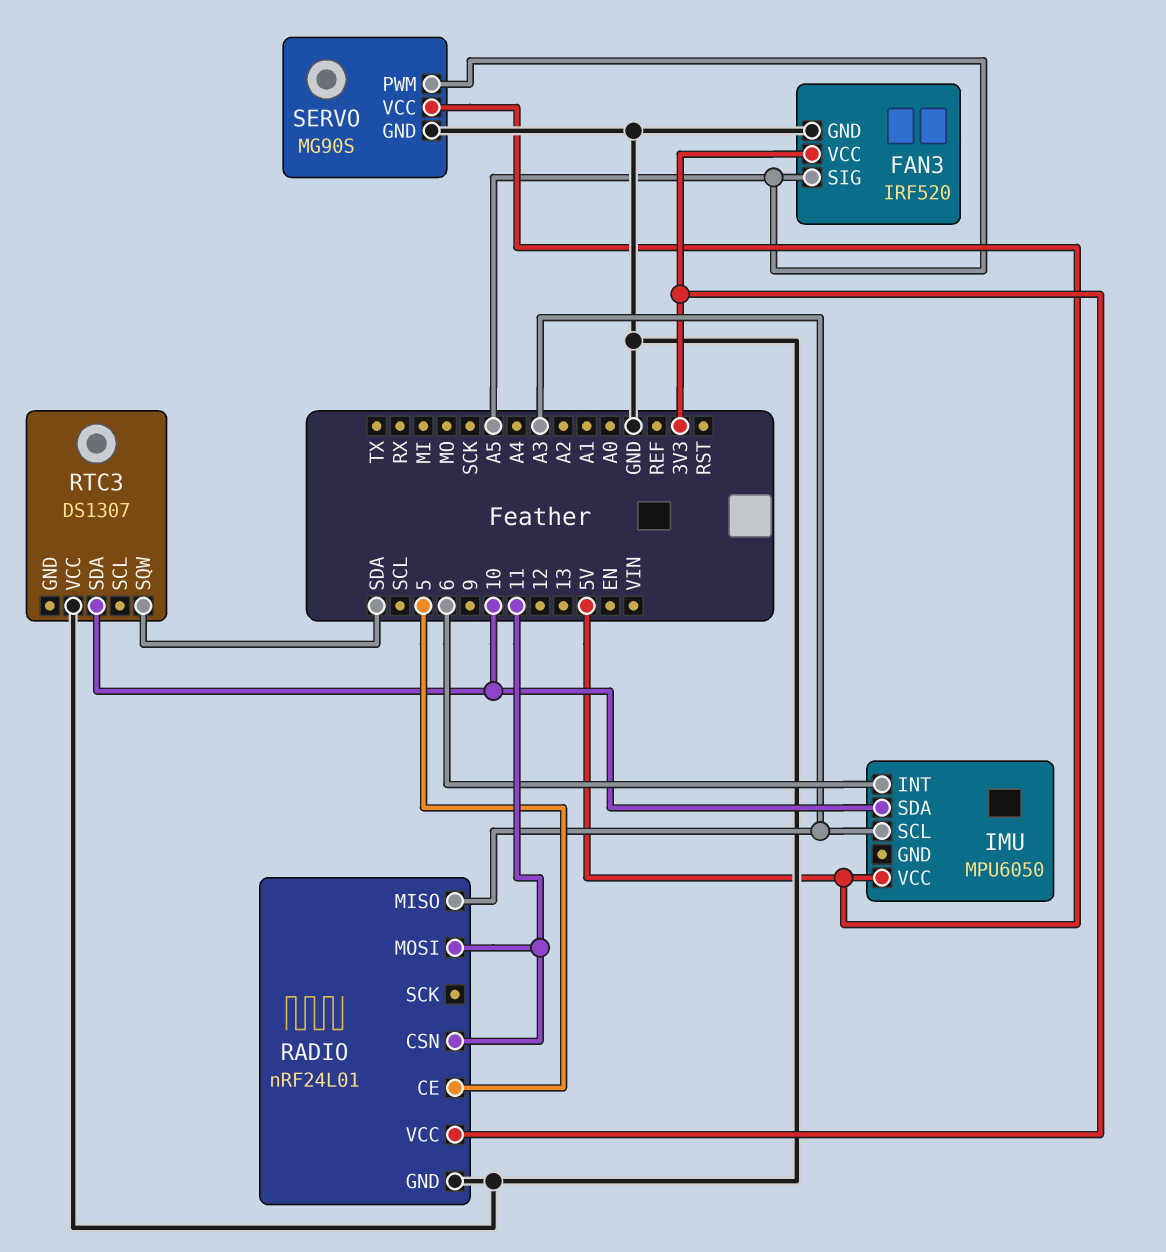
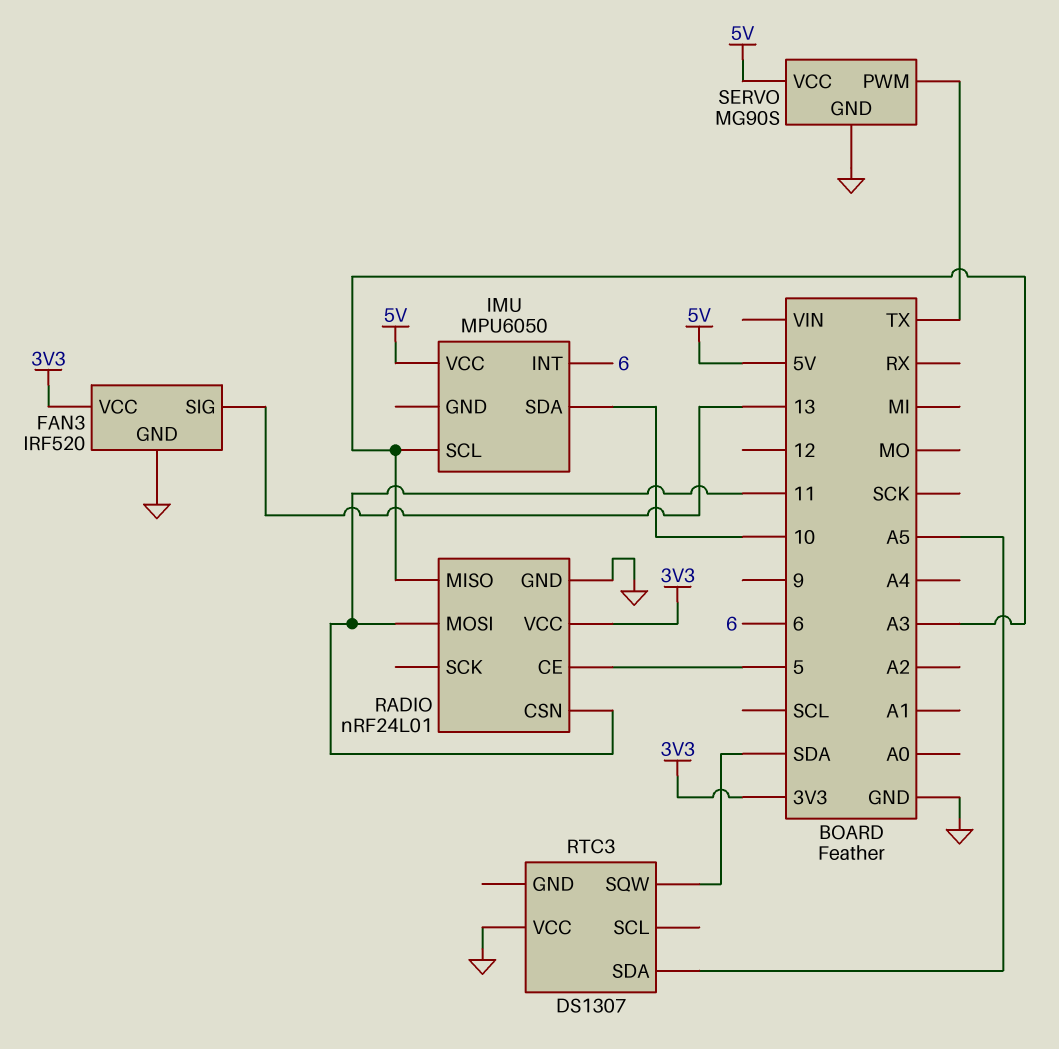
FAN3 pin SIG: A5 -> 13
RTC3 pin SDA: 10 -> A5
SERVO pin PWM: A5 -> TX

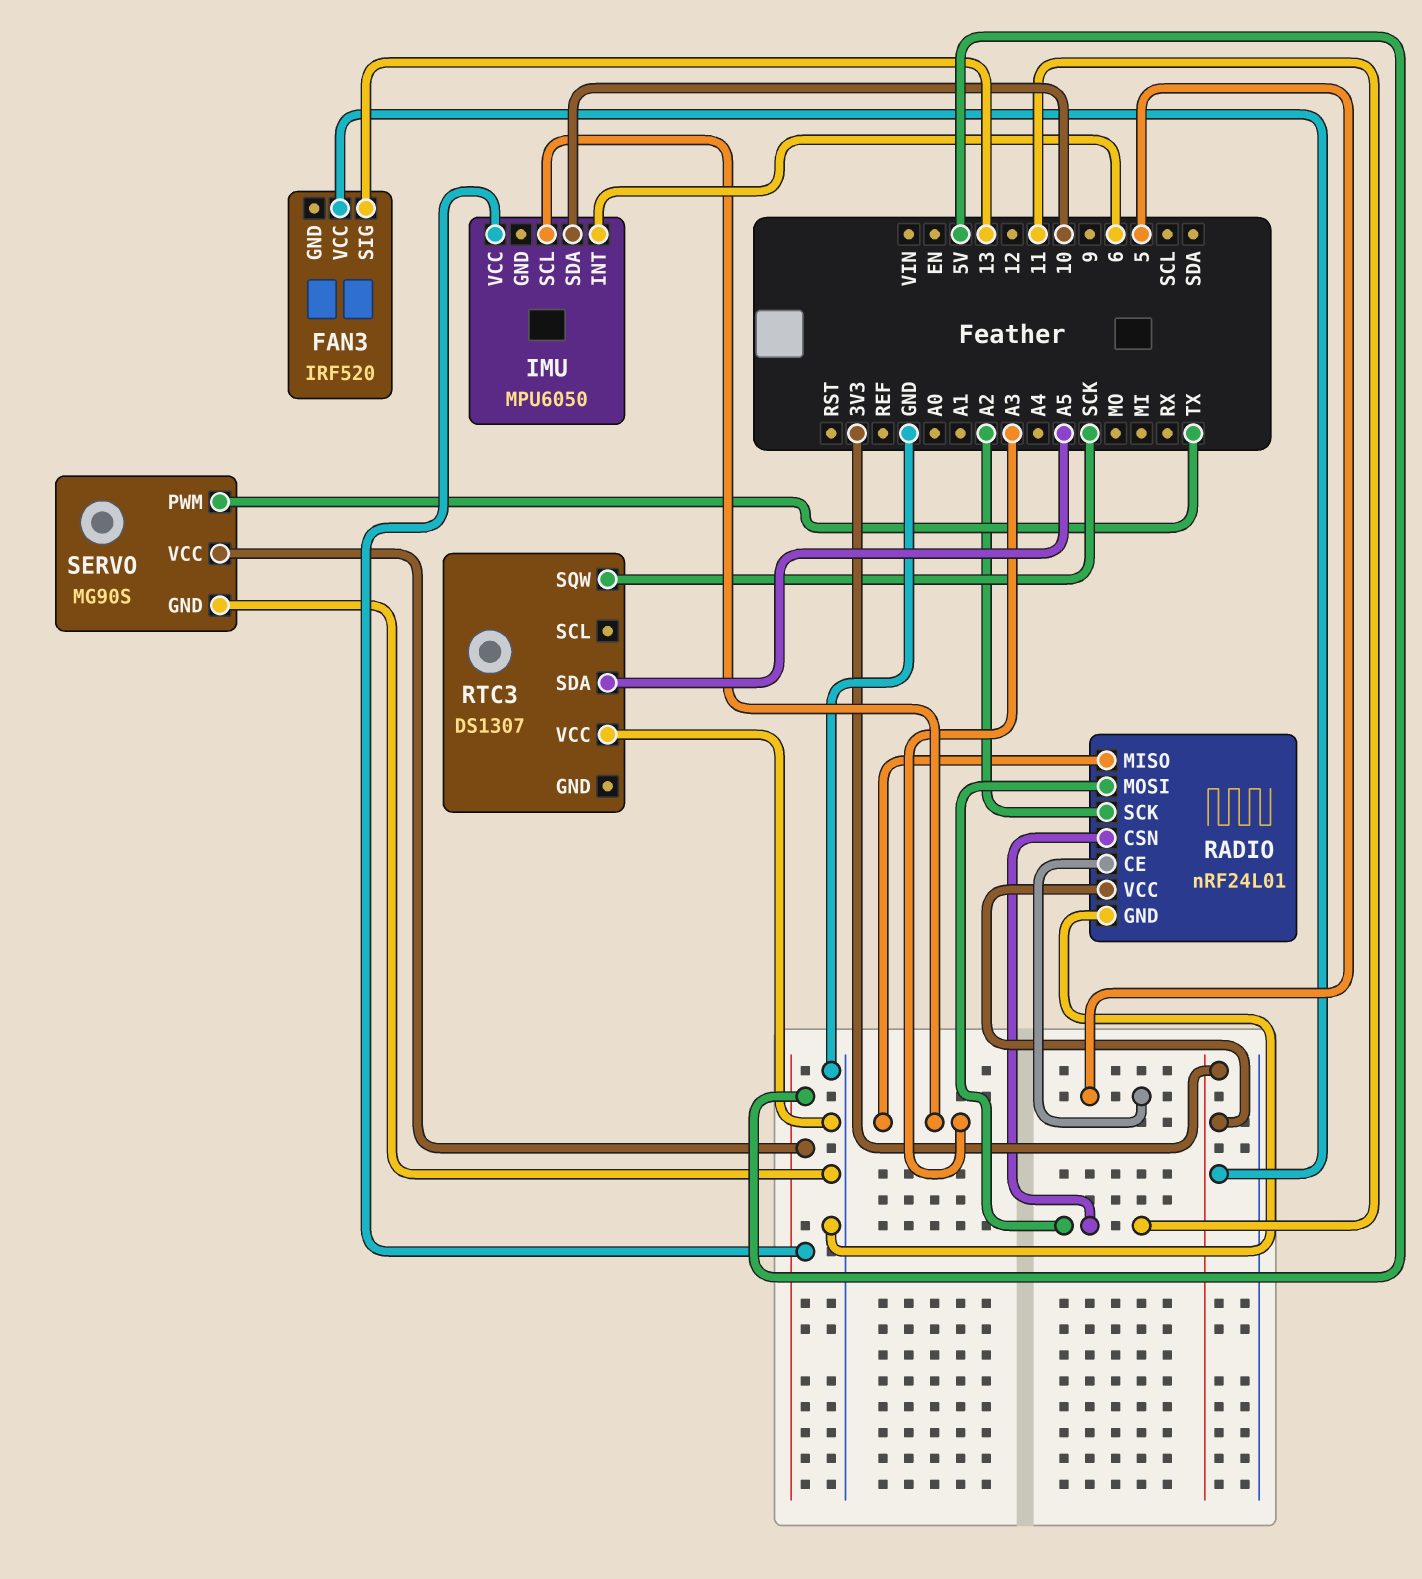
FAN3 pin GND: GND -> none
RADIO pin SCK: none -> A2
RTC3 pin SQW: SDA -> SCK

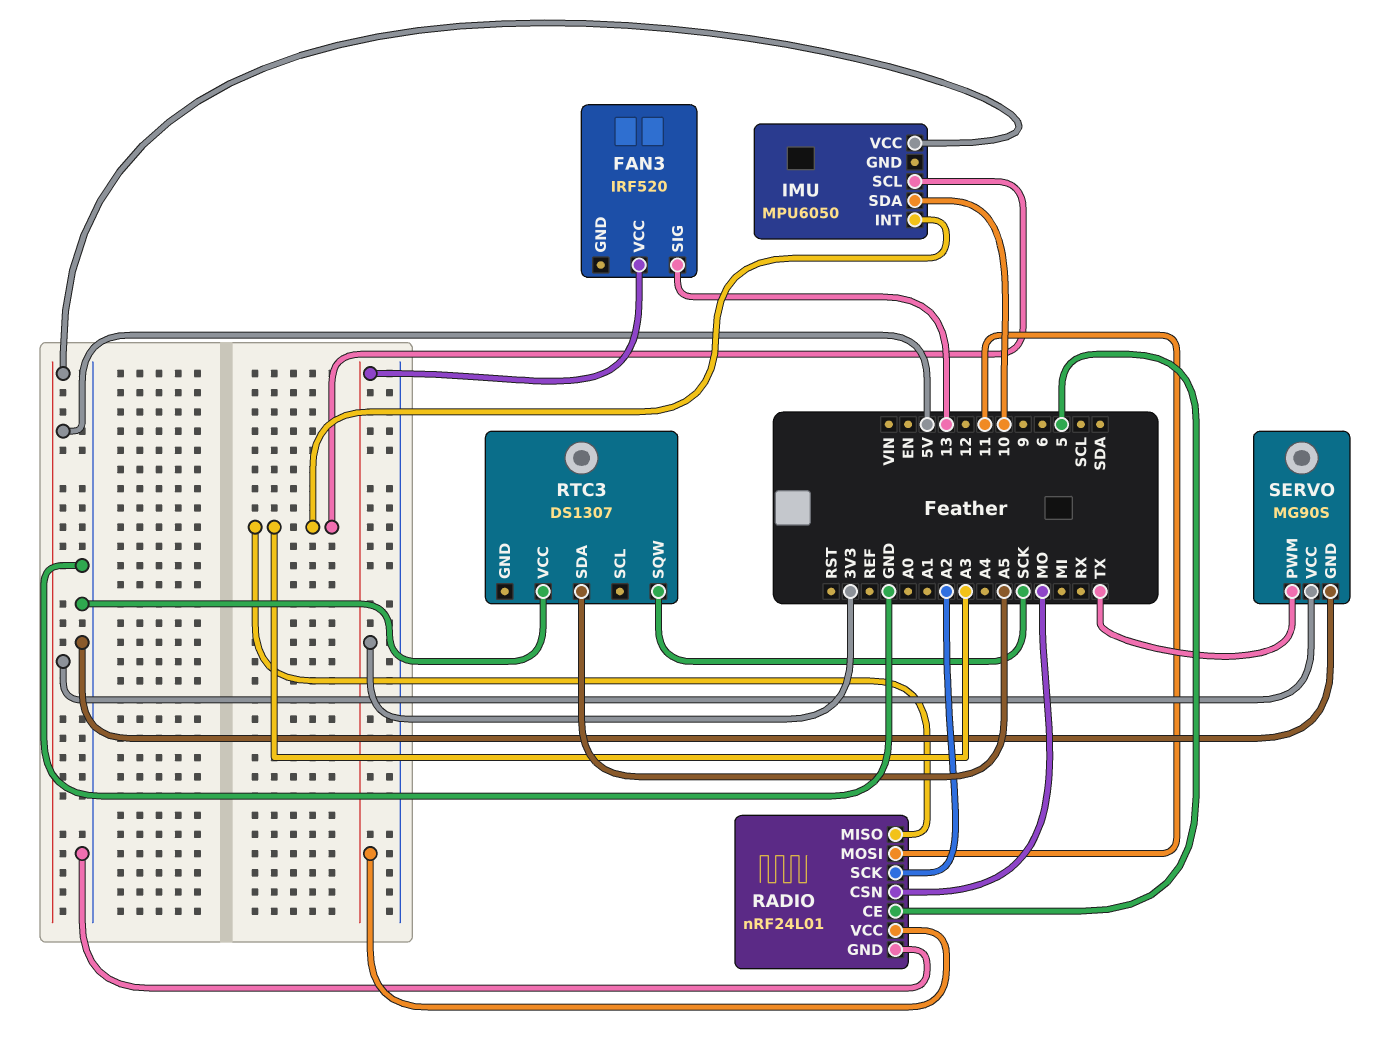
IMU pin INT: 6 -> A3
RADIO pin CSN: 11 -> MO

